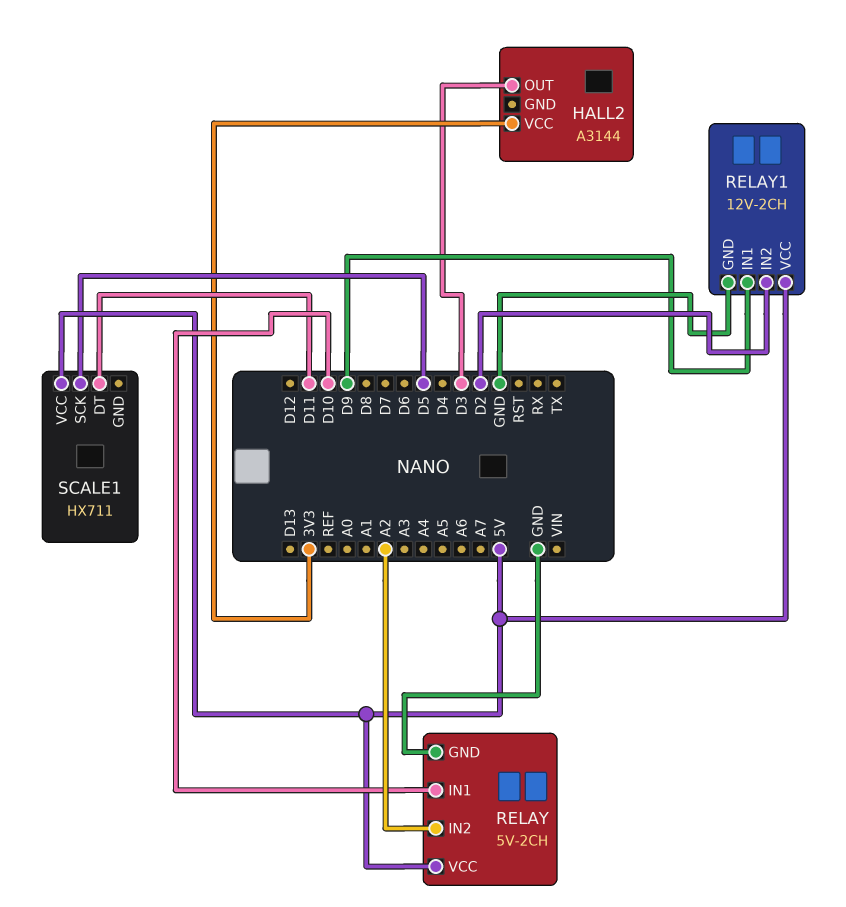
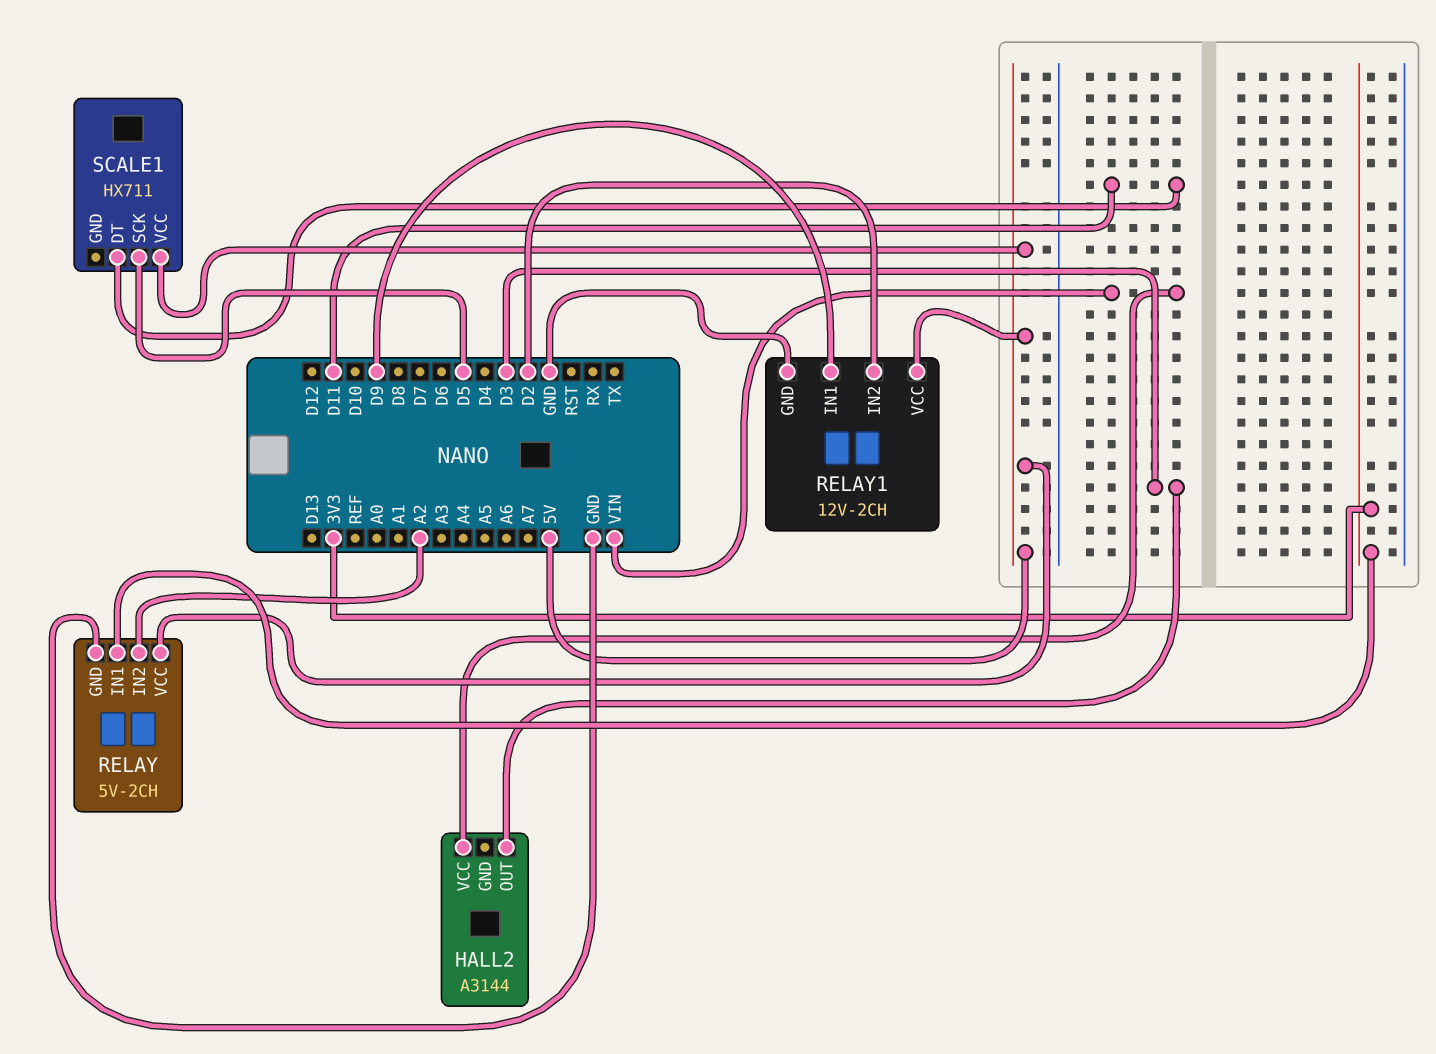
HALL2 pin VCC: 3V3 -> VIN
RELAY pin IN1: D10 -> 3V3

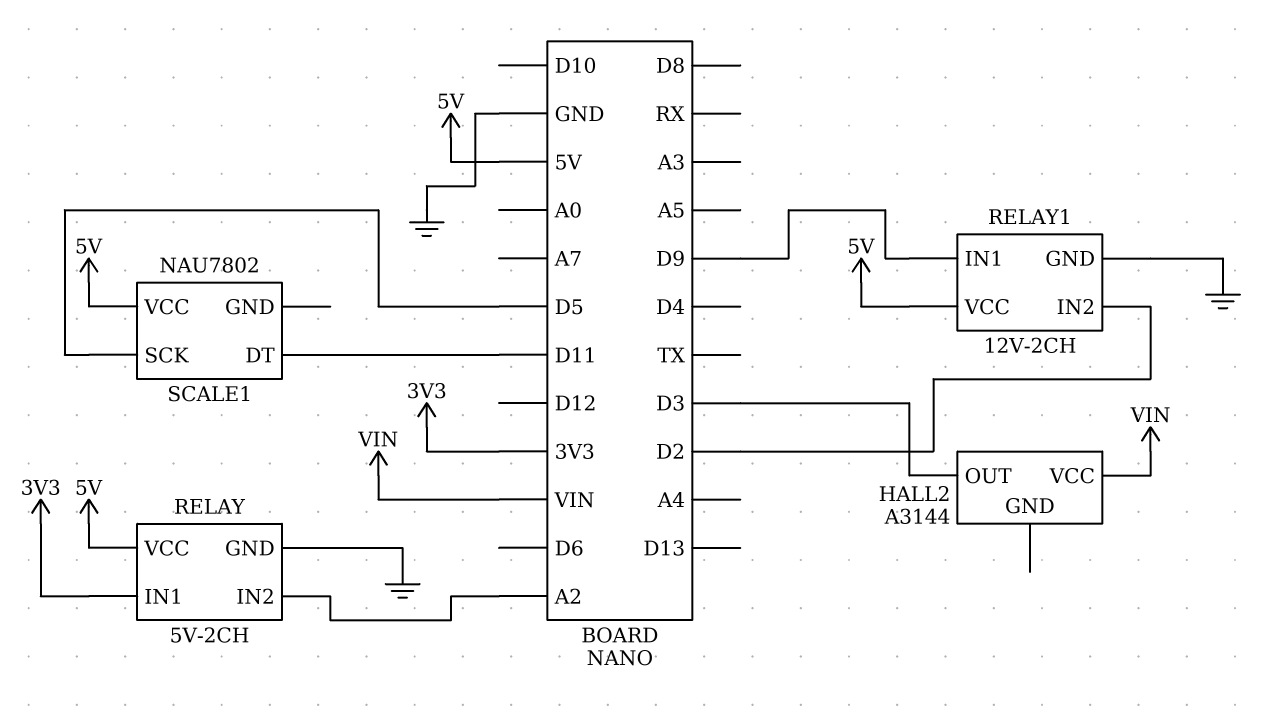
SCALE1: HX711 -> NAU7802

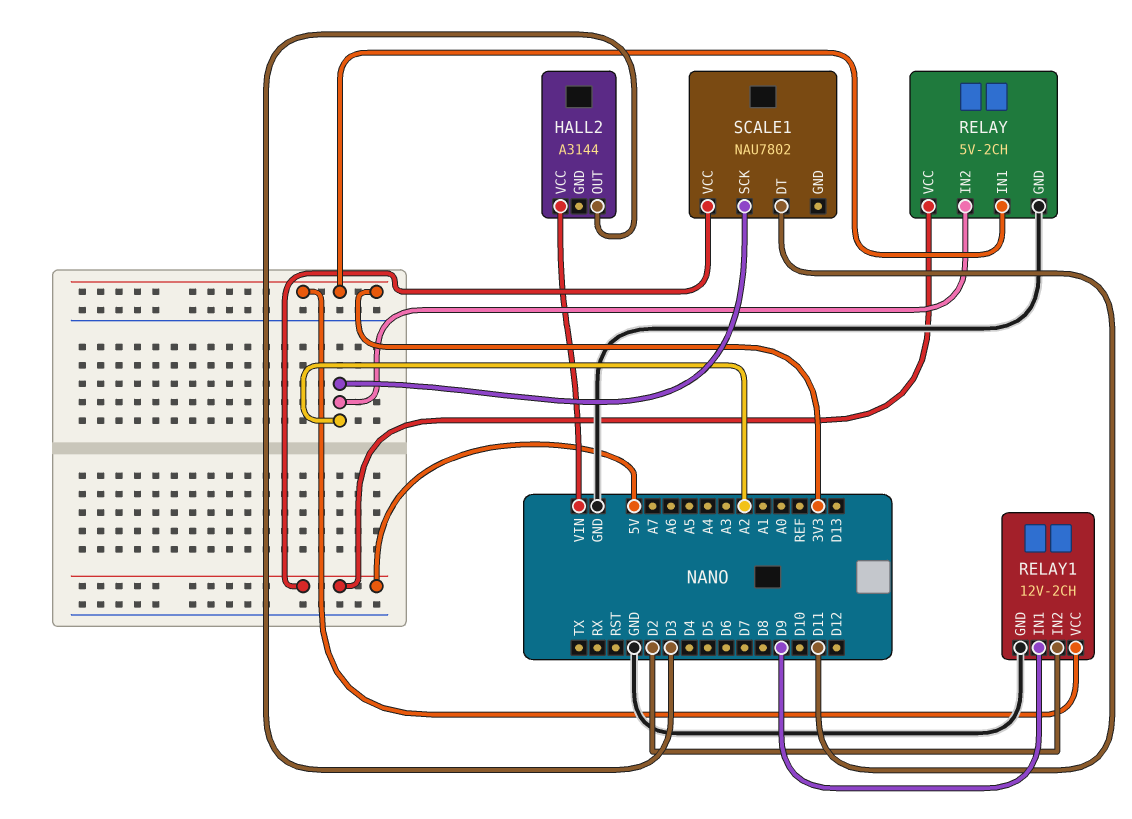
RELAY1 pin VCC: 5V -> 3V3
SCALE1 pin SCK: D5 -> A2

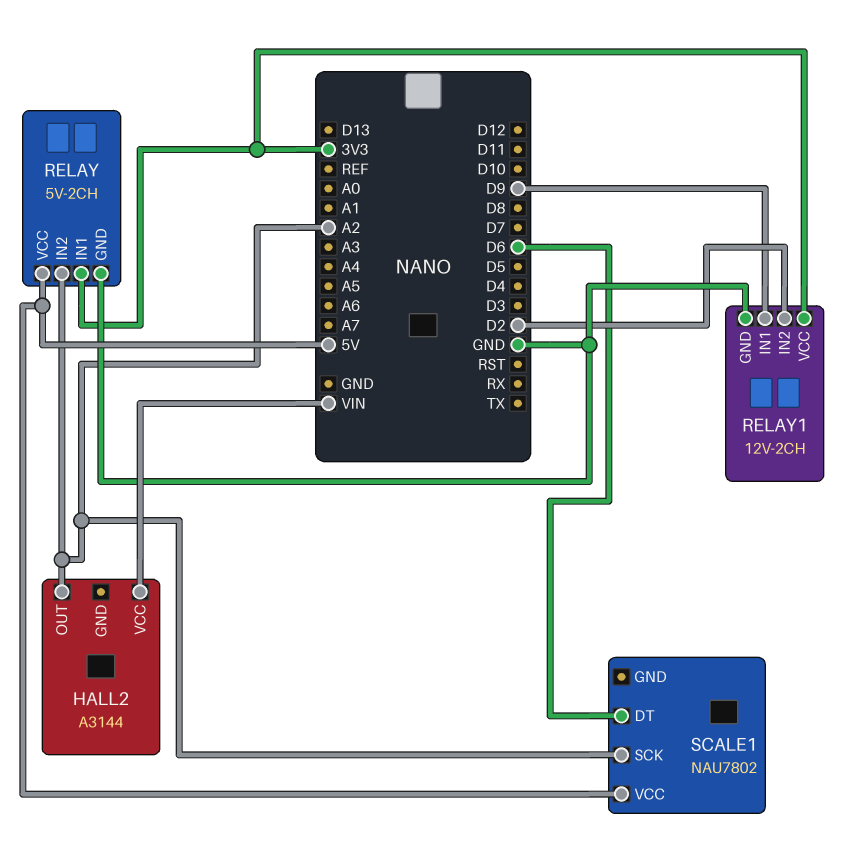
HALL2 pin OUT: D3 -> A2
SCALE1 pin DT: D11 -> D6

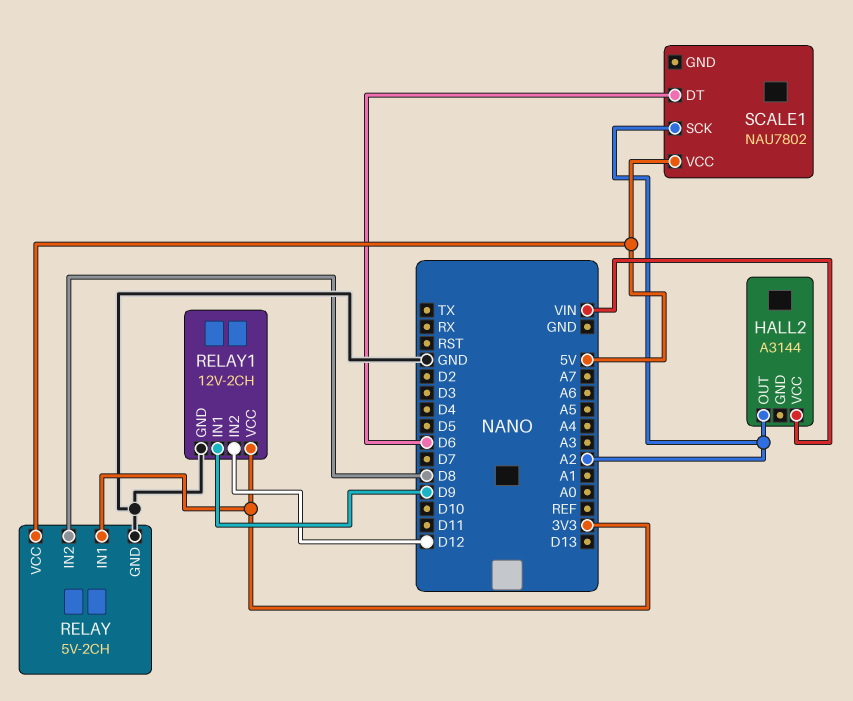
RELAY pin IN2: A2 -> D8
RELAY1 pin IN2: D2 -> D12

